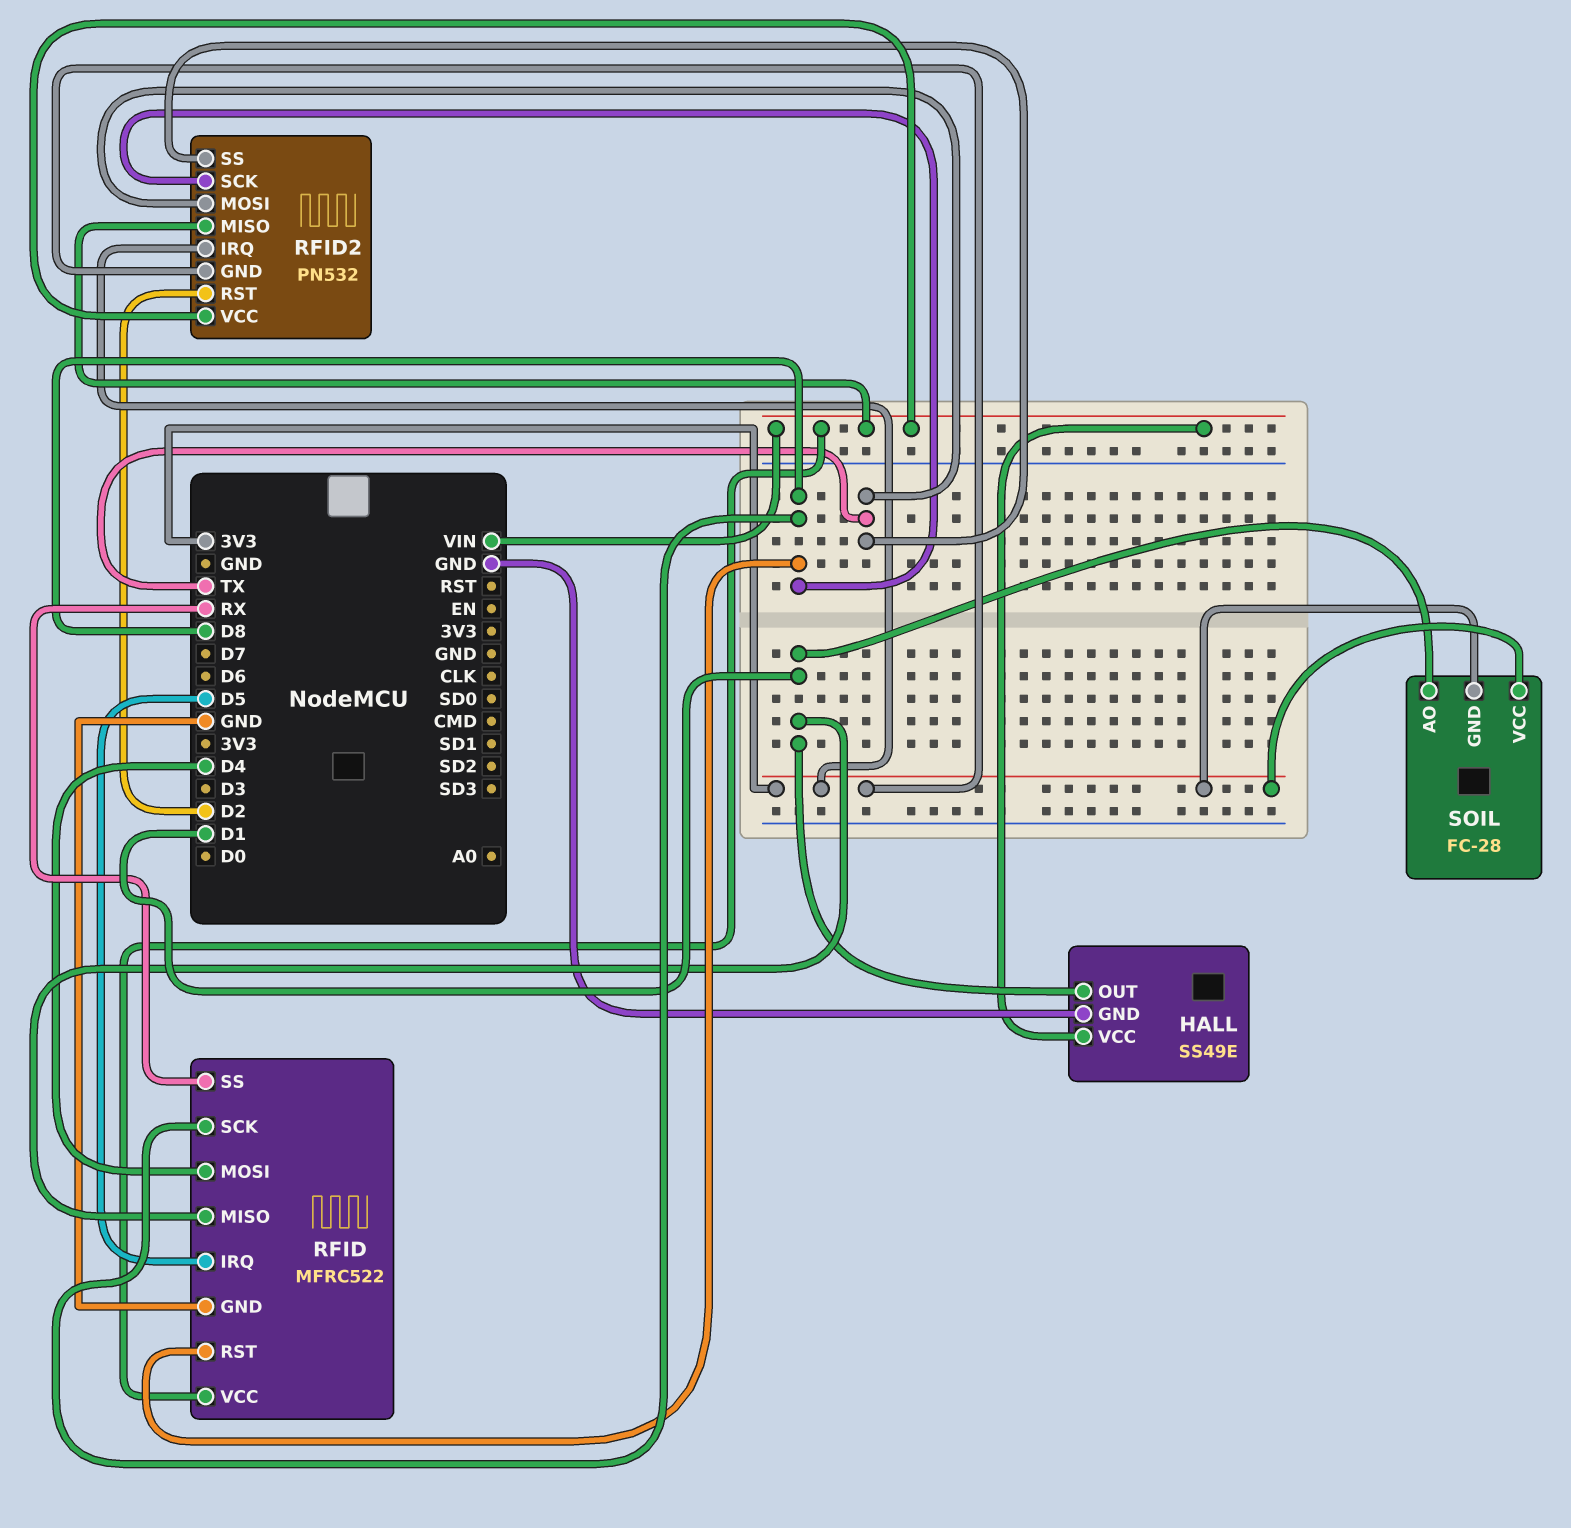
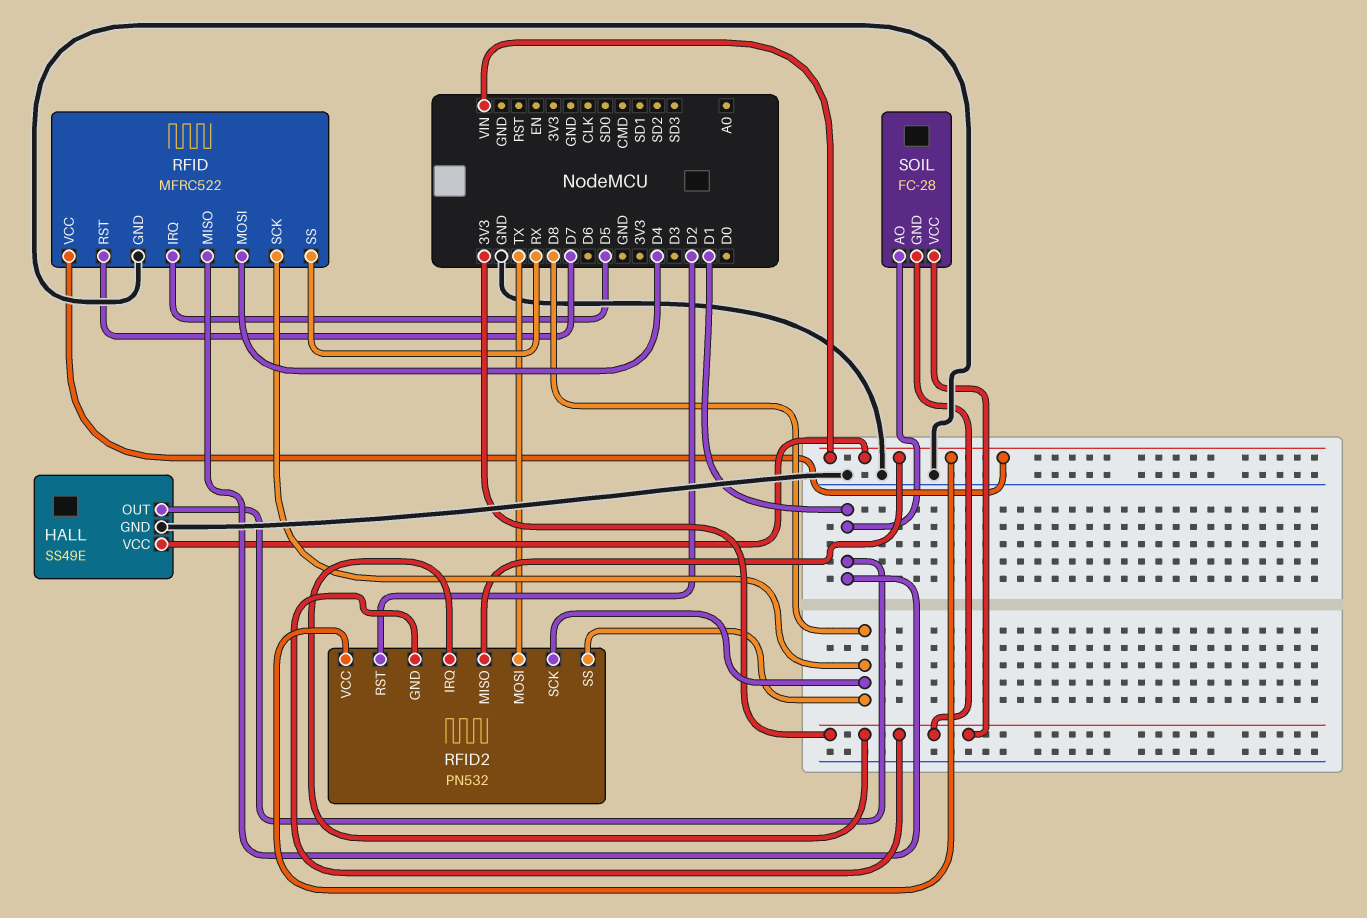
RFID pin RST: D8 -> D7
RFID2 pin SS: TX -> D8

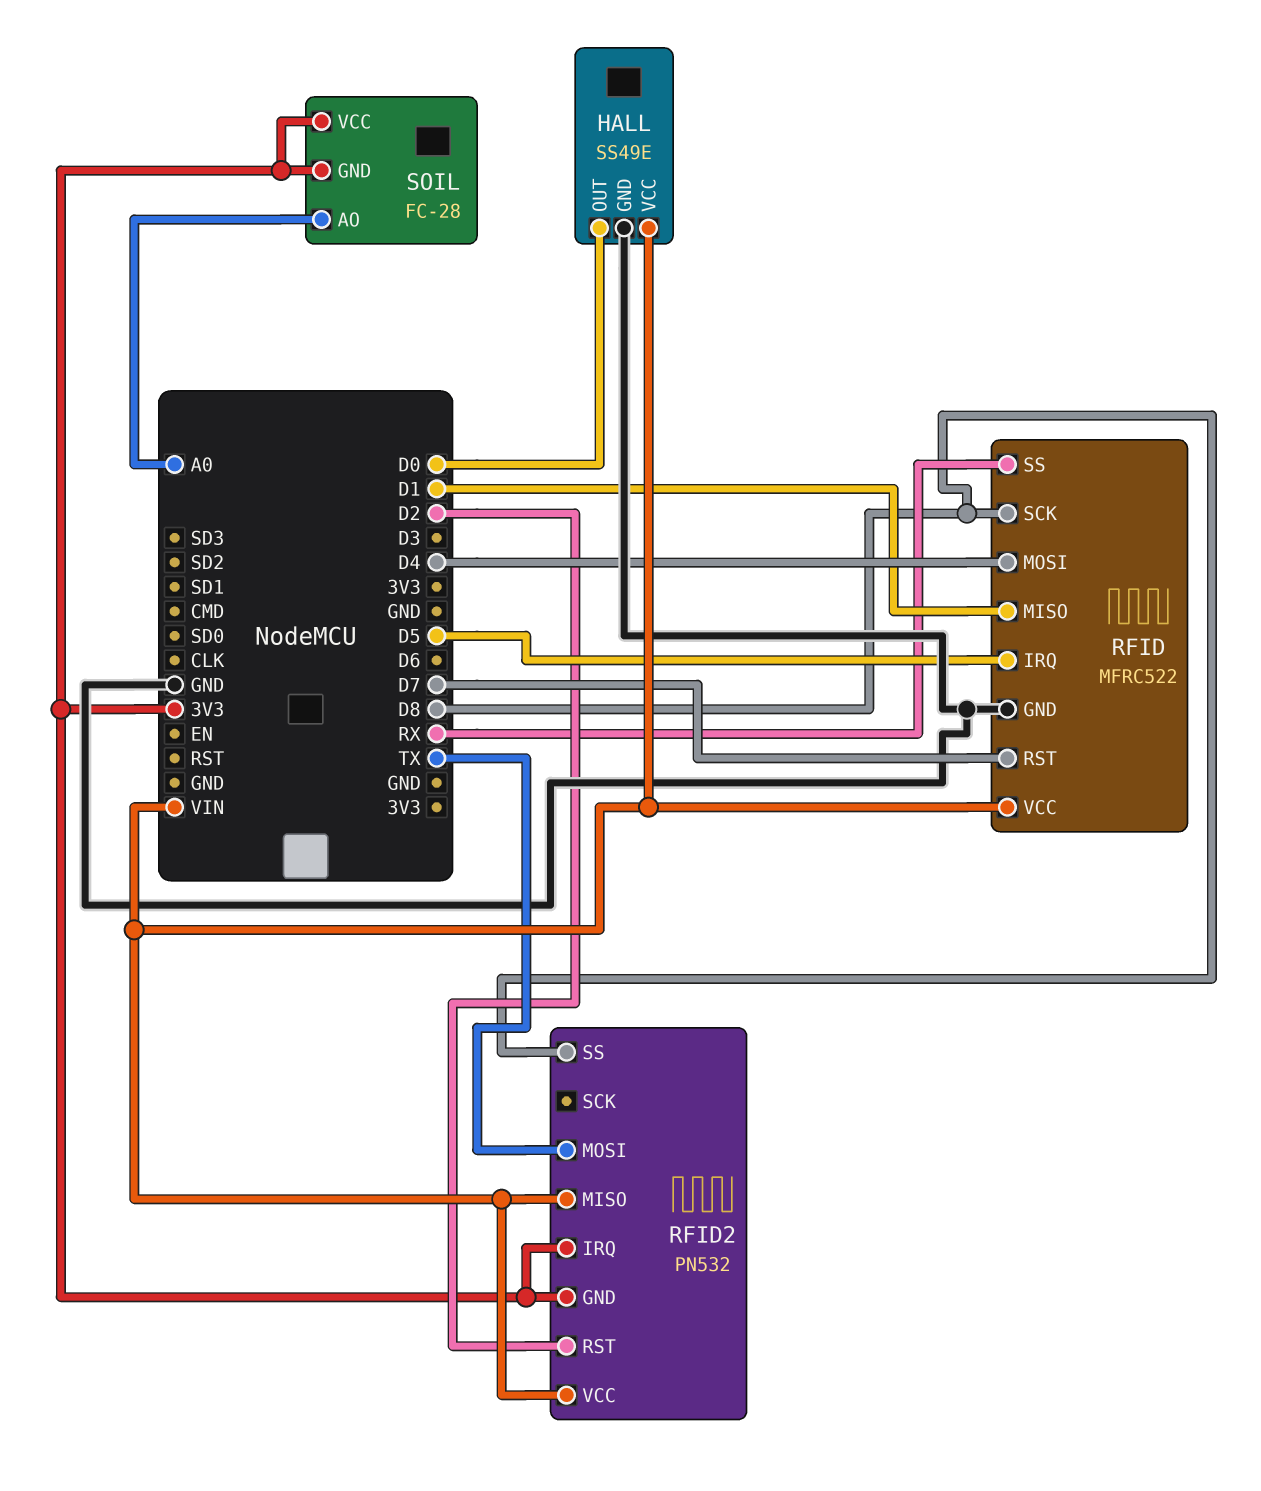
HALL pin OUT: D1 -> D0
RFID2 pin SCK: D8 -> none
SOIL pin AO: D1 -> A0

